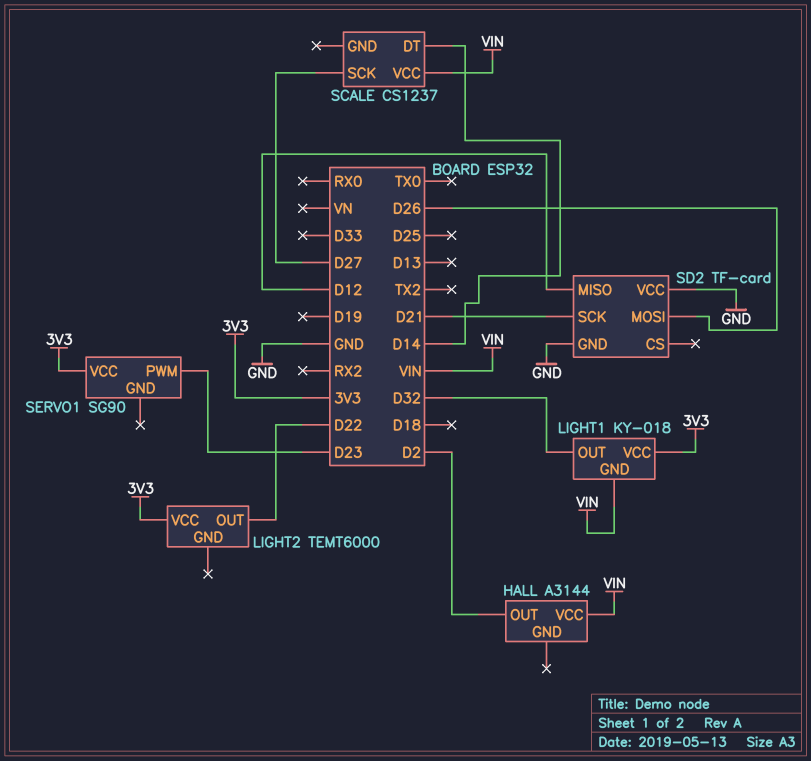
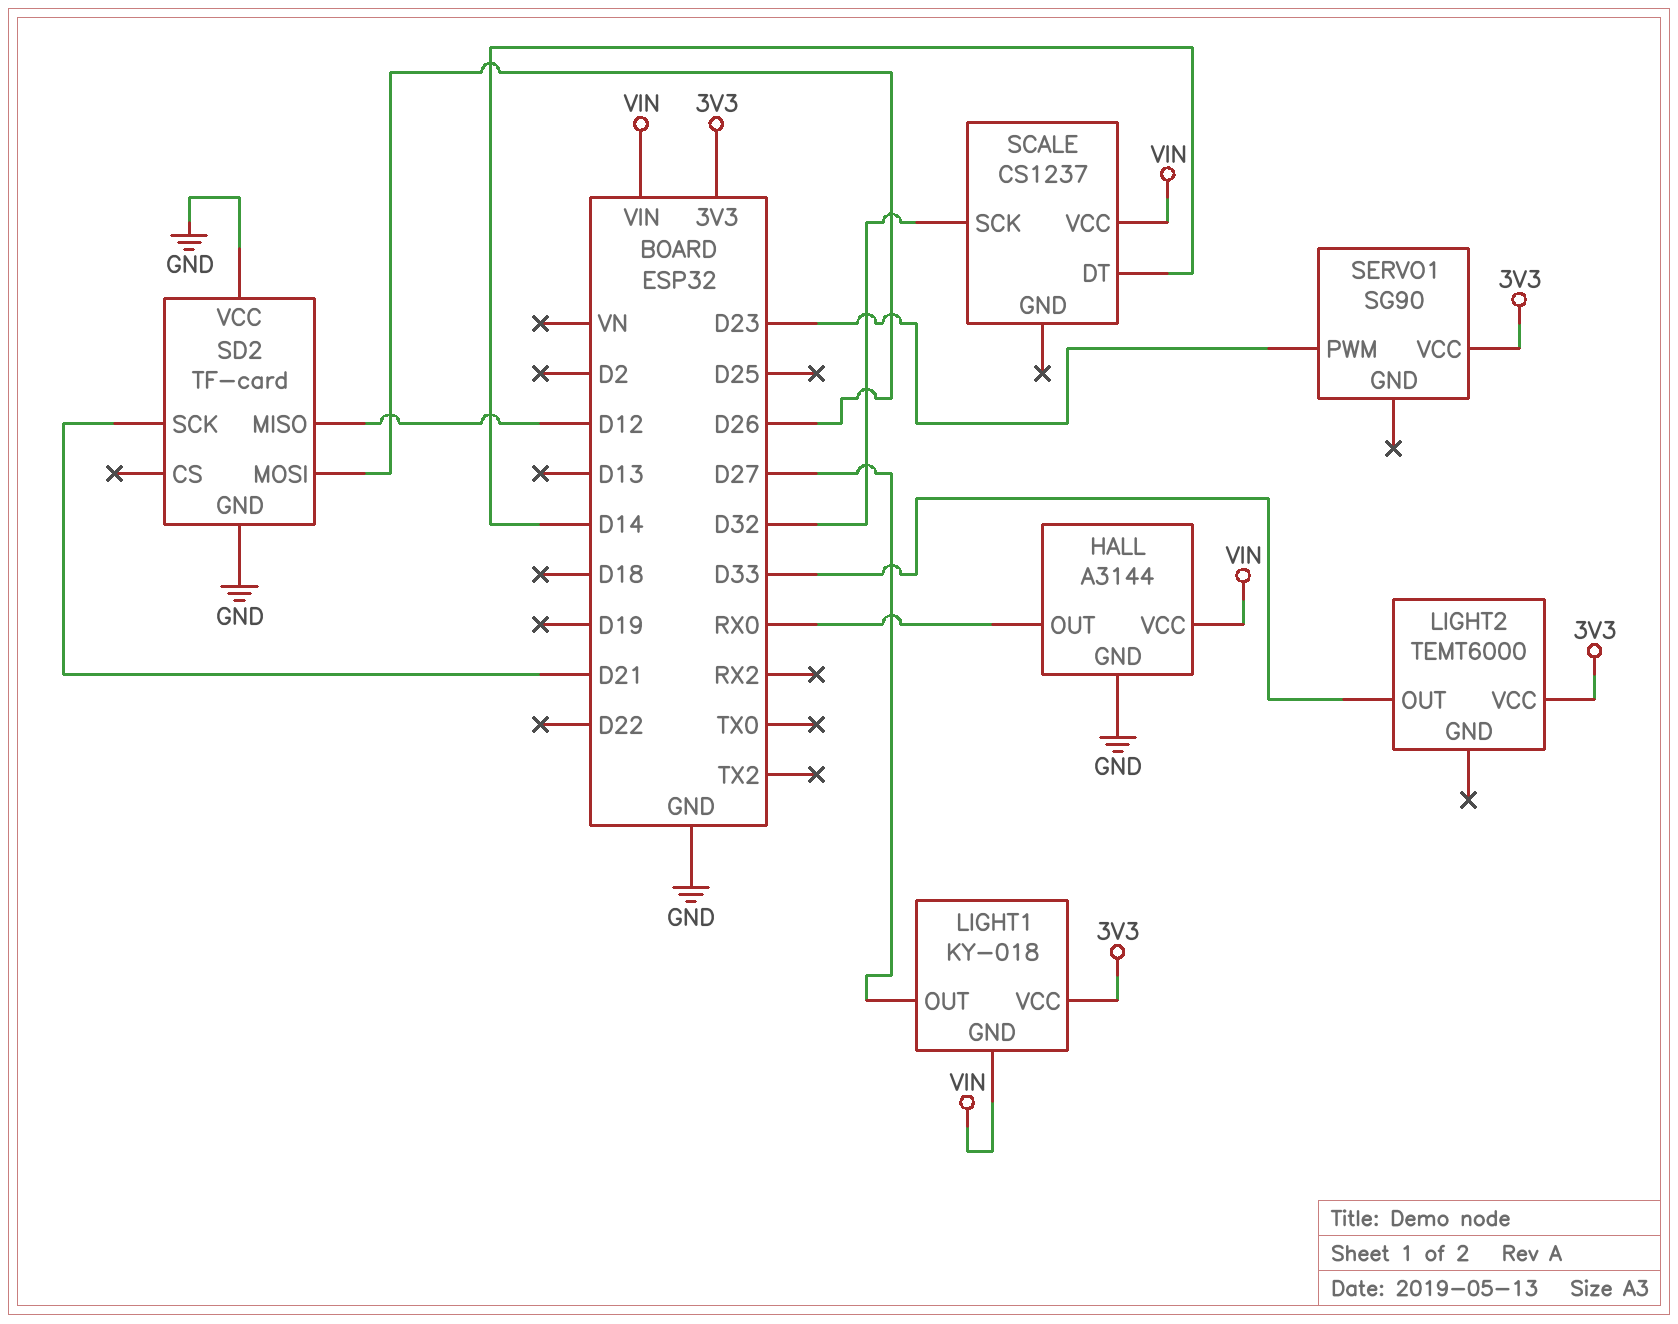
HALL pin GND: none -> GND
HALL pin OUT: D2 -> RX0
LIGHT1 pin OUT: D32 -> D27
LIGHT2 pin OUT: D22 -> D33
SCALE pin SCK: D27 -> D32

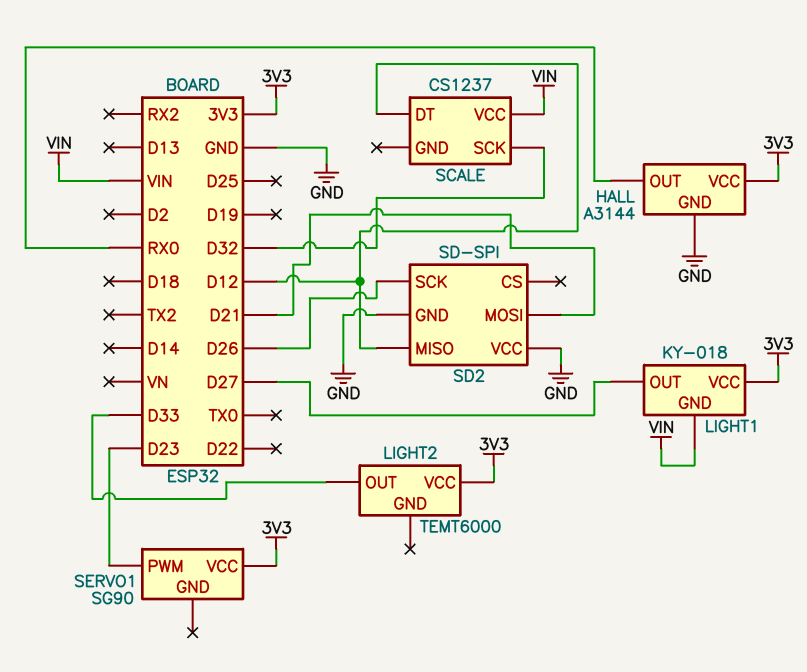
HALL pin VCC: VIN -> 3V3
SCALE pin DT: D14 -> D12
SD2: TF-card -> SD-SPI
SD2 pin MOSI: D26 -> D21
SD2 pin SCK: D21 -> D26

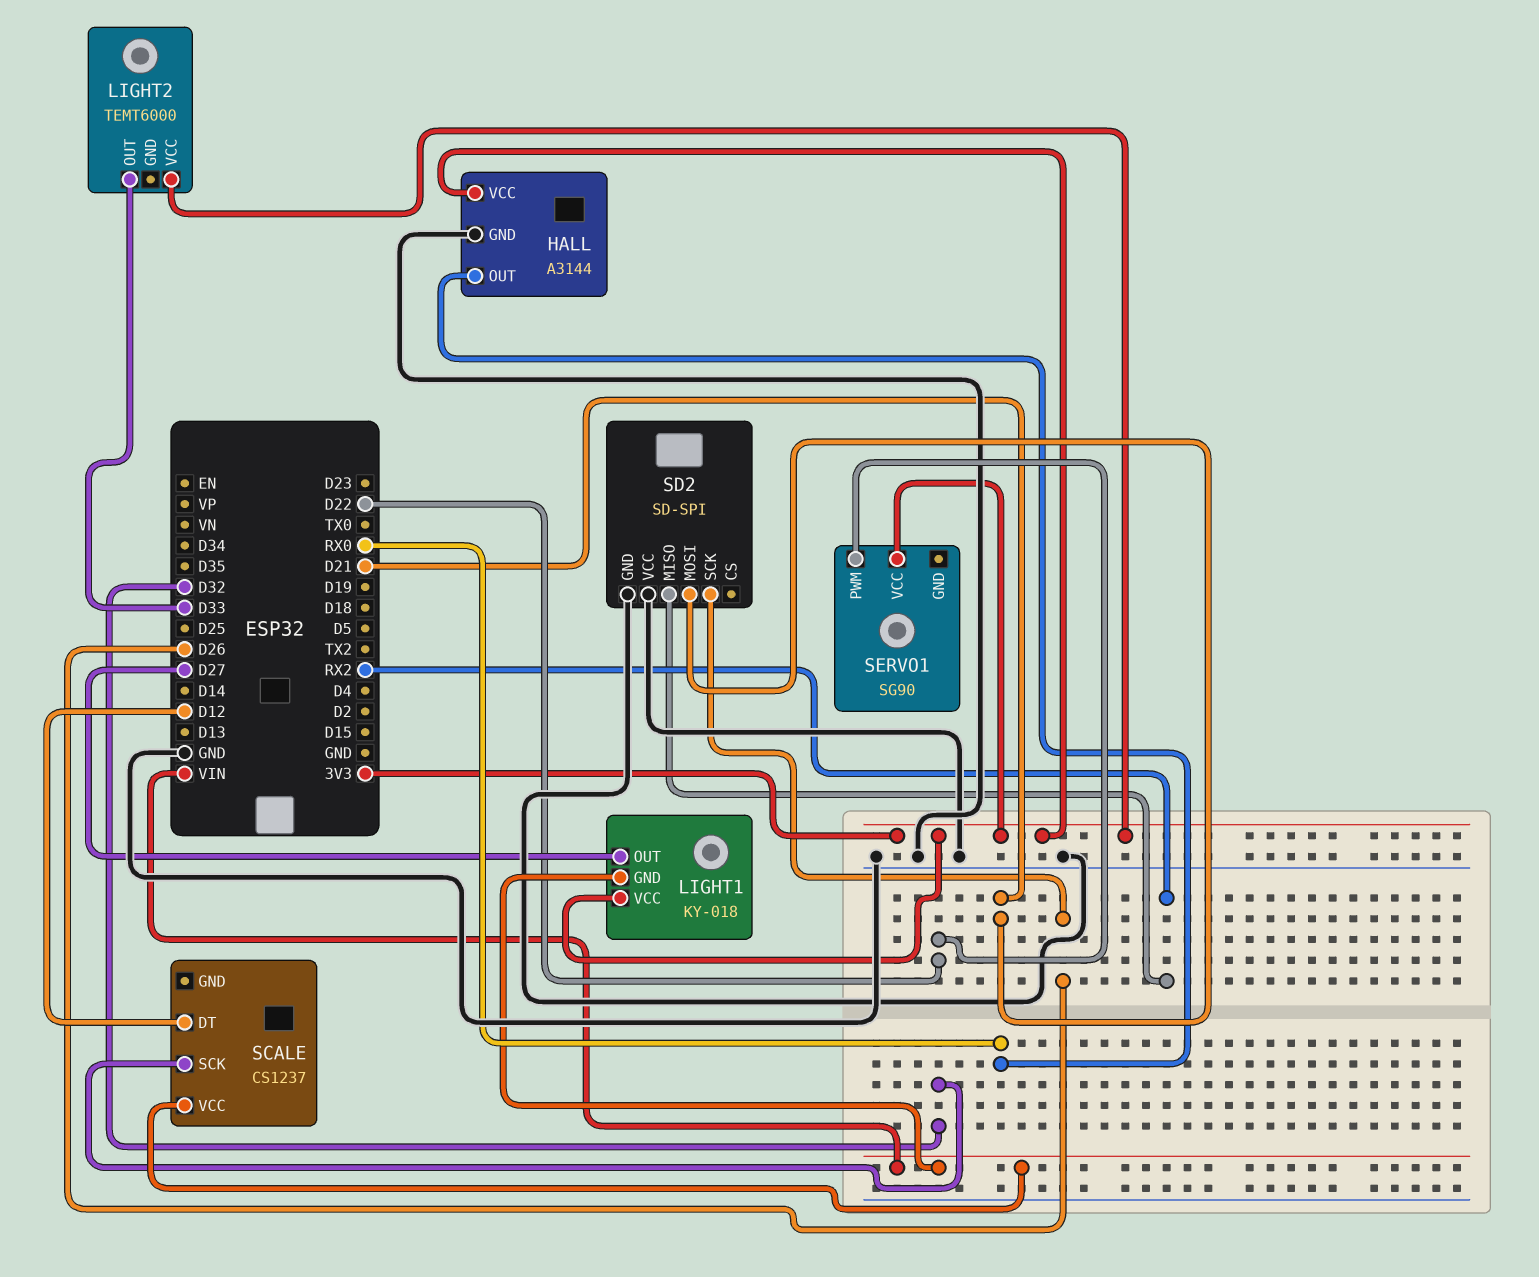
SD2 pin MISO: D12 -> RX2
SERVO1 pin PWM: D23 -> D22

